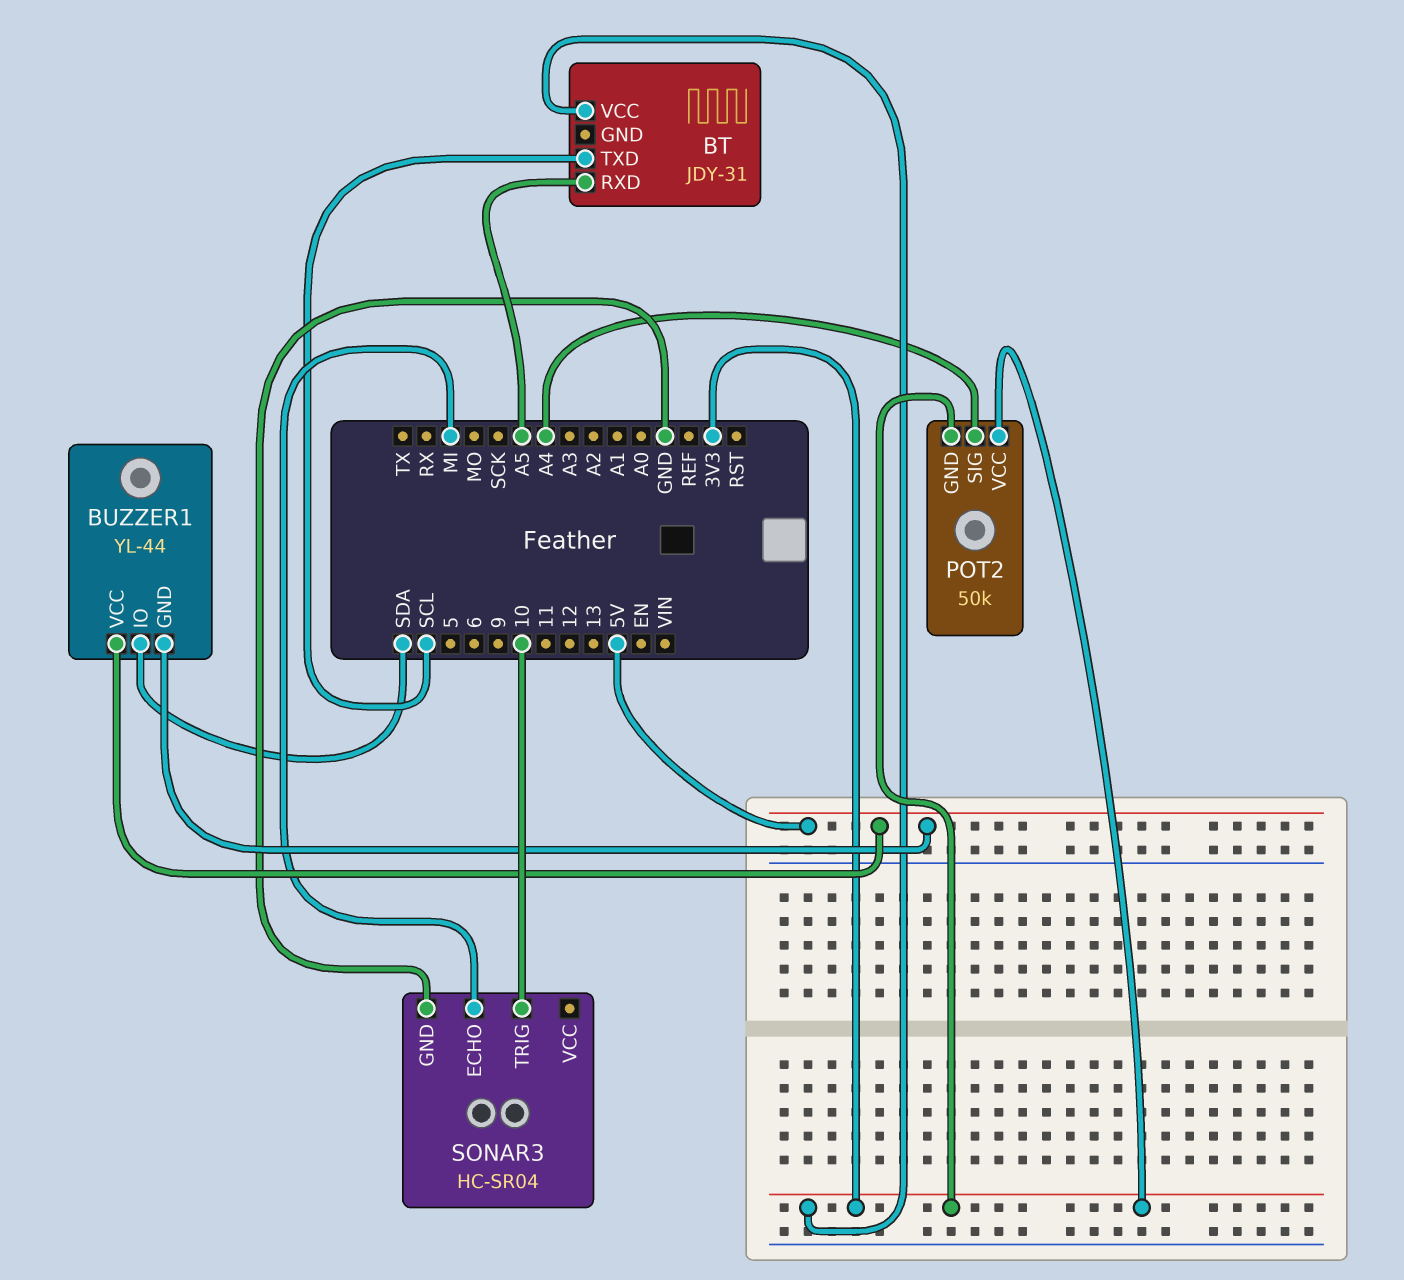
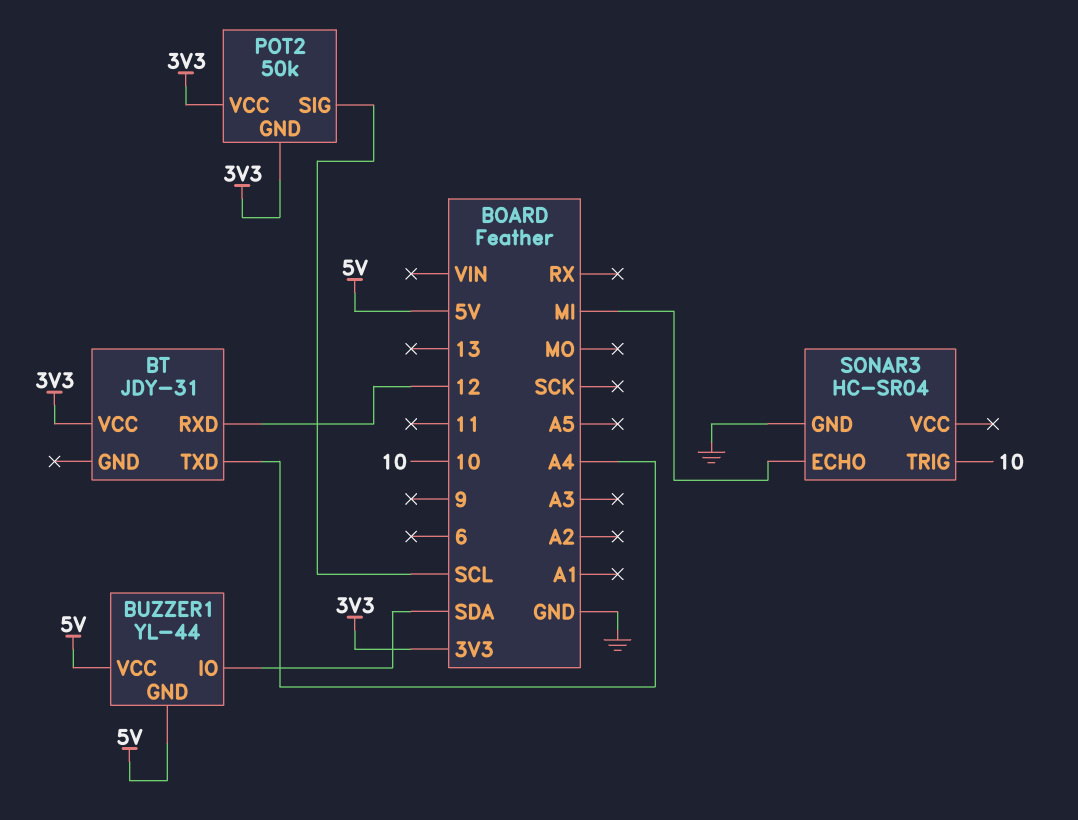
BT pin RXD: A5 -> 12
BT pin TXD: SCL -> A4
POT2 pin SIG: A4 -> SCL

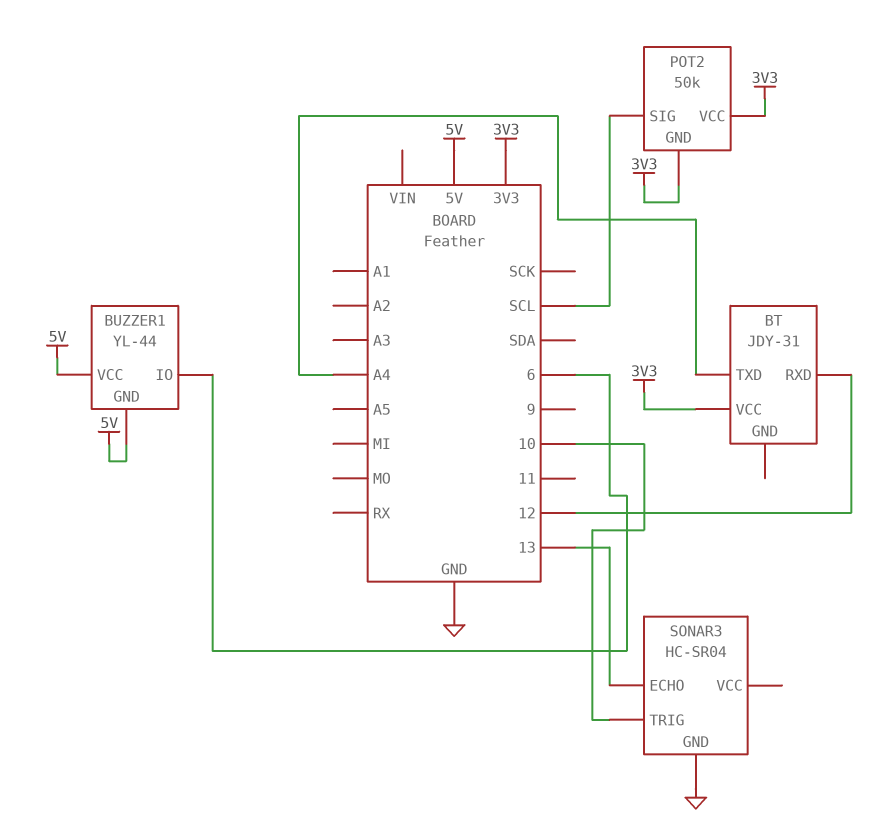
BUZZER1 pin IO: SDA -> 6
SONAR3 pin ECHO: MI -> 13

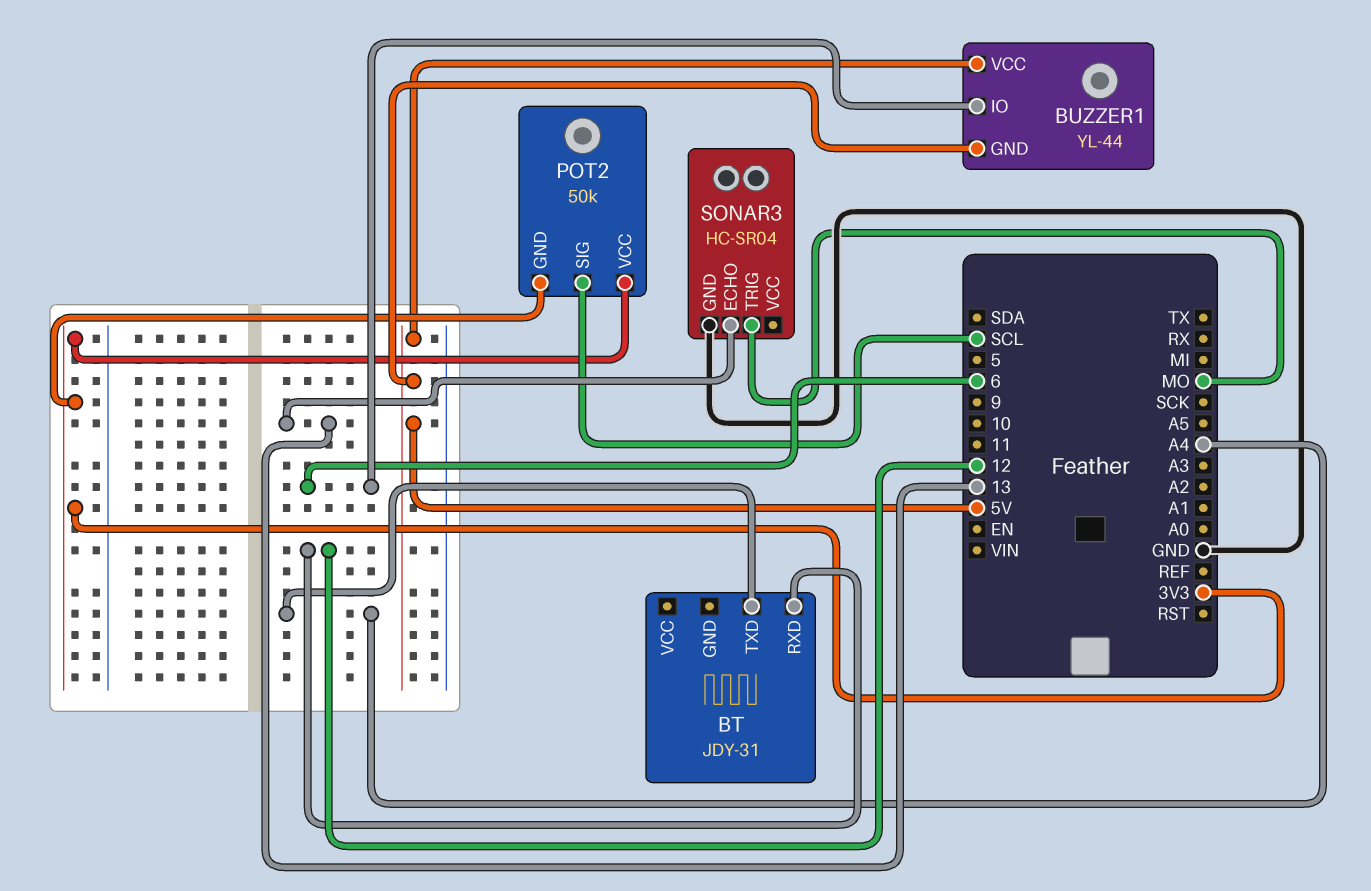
BT pin VCC: 3V3 -> none
SONAR3 pin TRIG: 10 -> MO

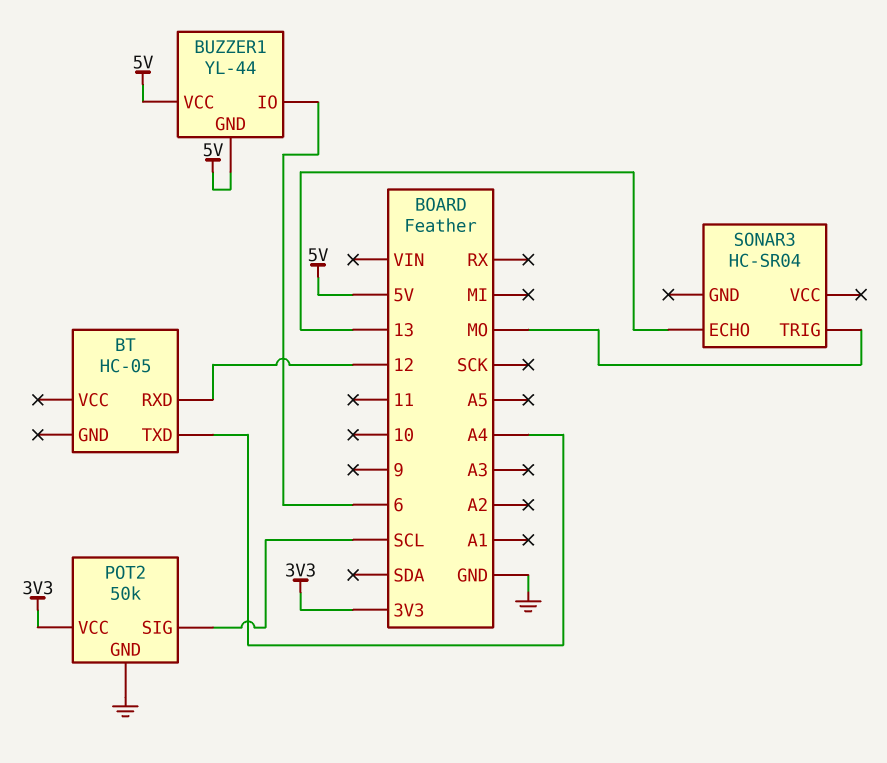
BT: JDY-31 -> HC-05
POT2 pin GND: 3V3 -> GND
SONAR3 pin GND: GND -> none

